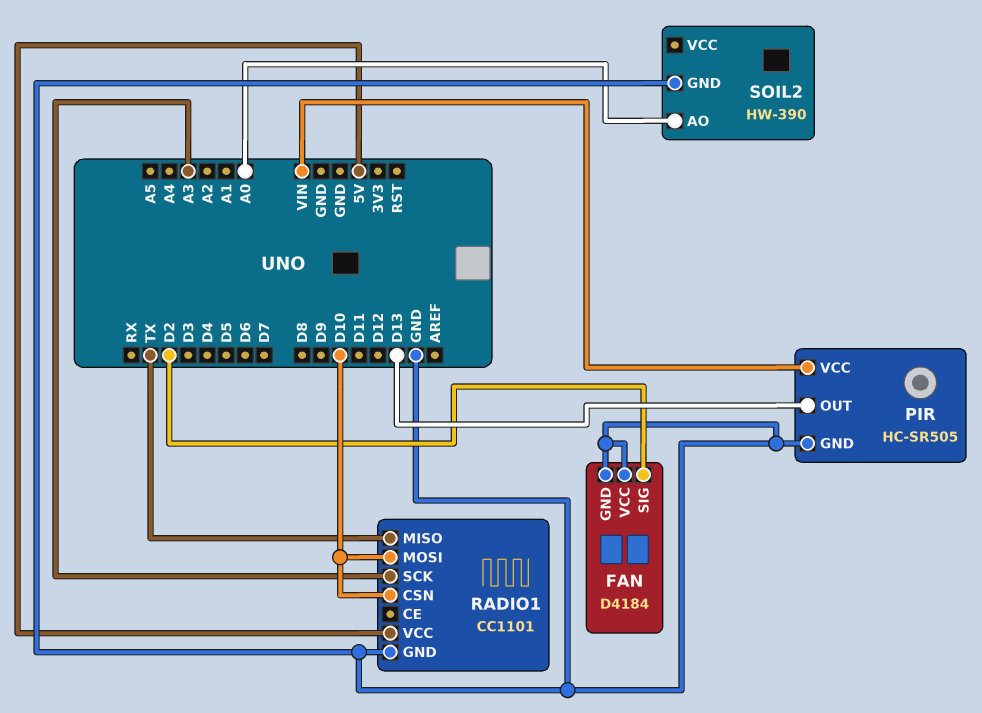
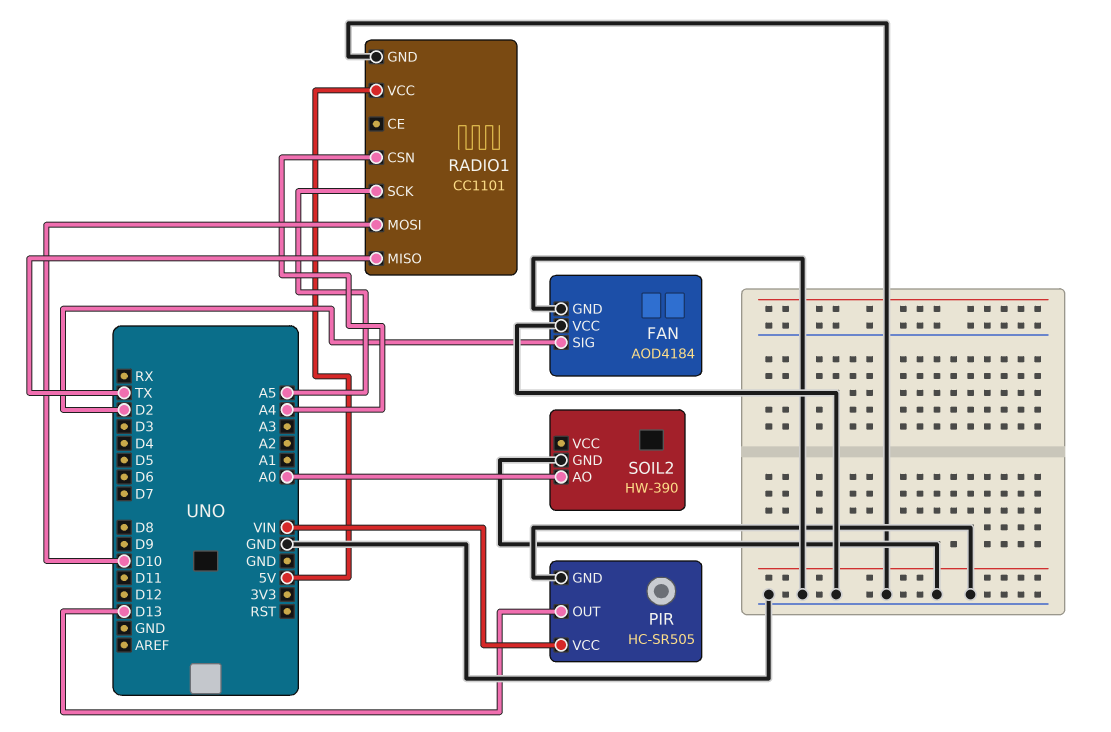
FAN: D4184 -> AOD4184
RADIO1 pin CSN: D10 -> A4
RADIO1 pin SCK: A3 -> A5

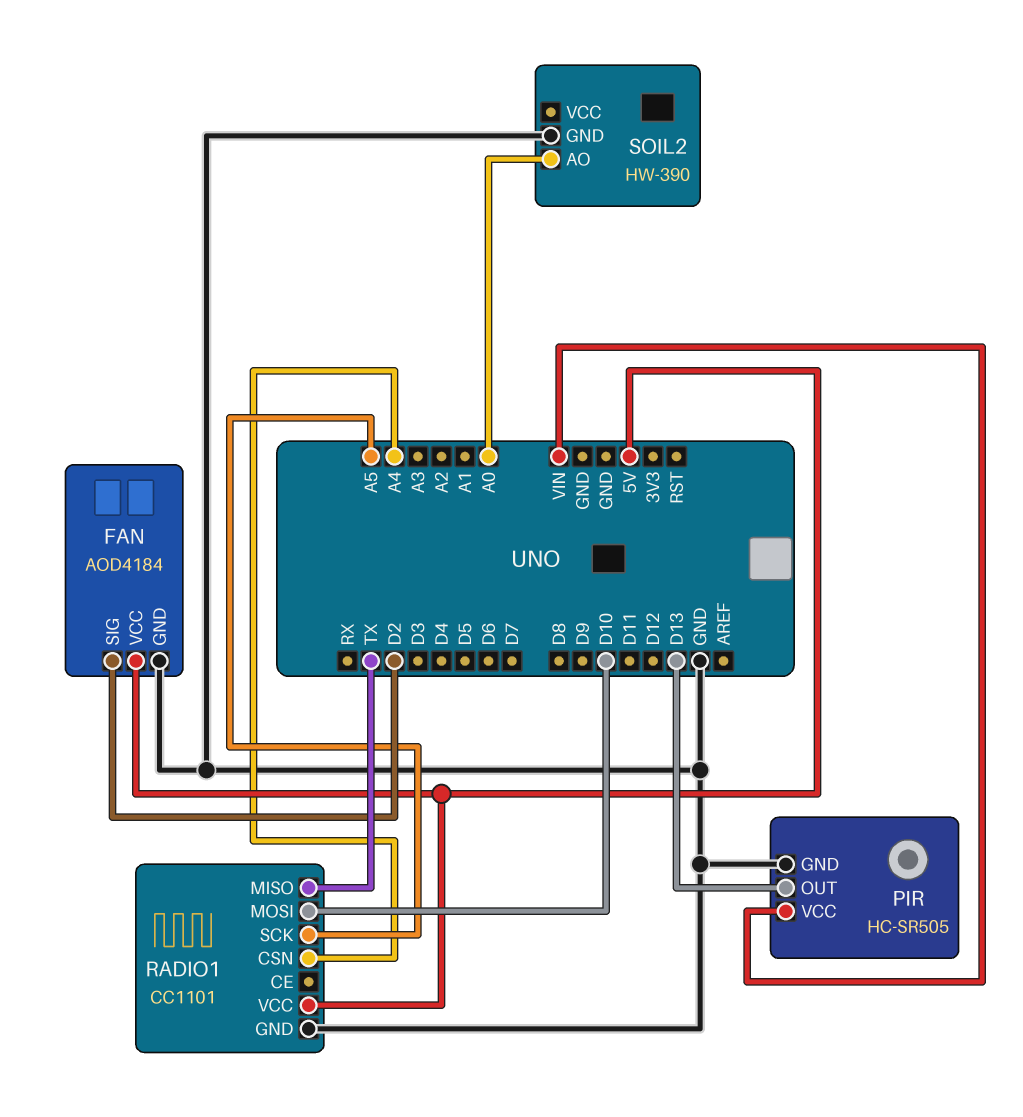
FAN pin VCC: GND -> 5V

